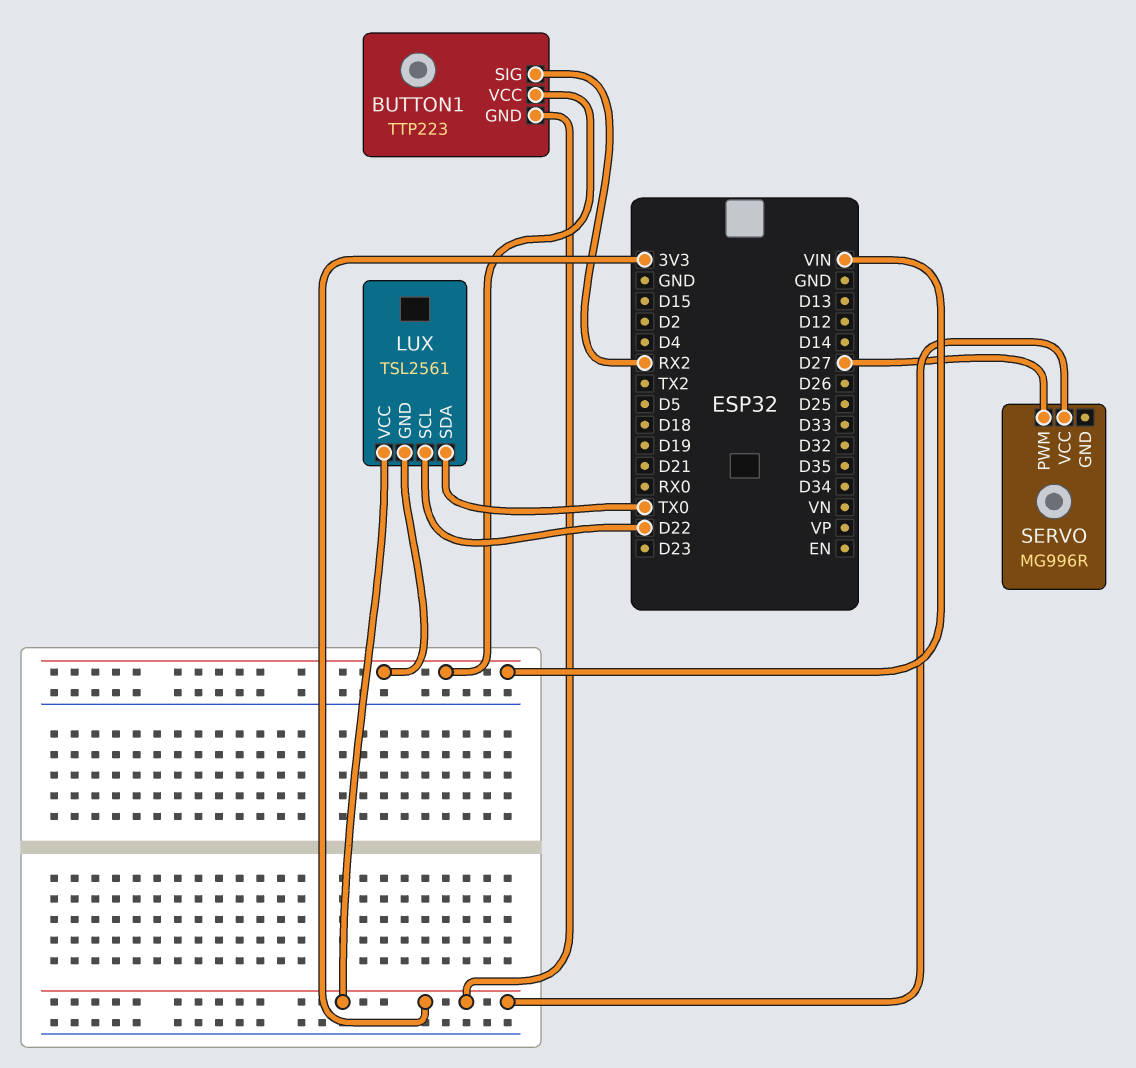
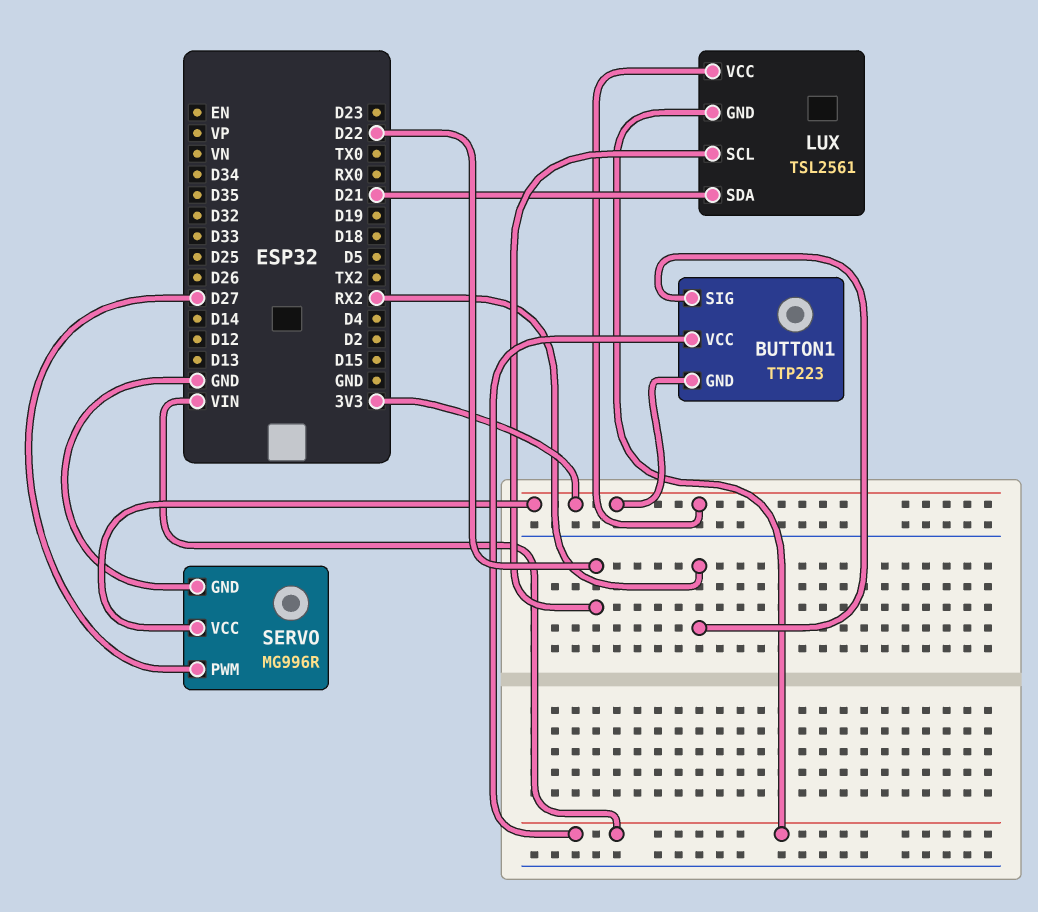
LUX pin SDA: TX0 -> D21
SERVO pin GND: none -> GND

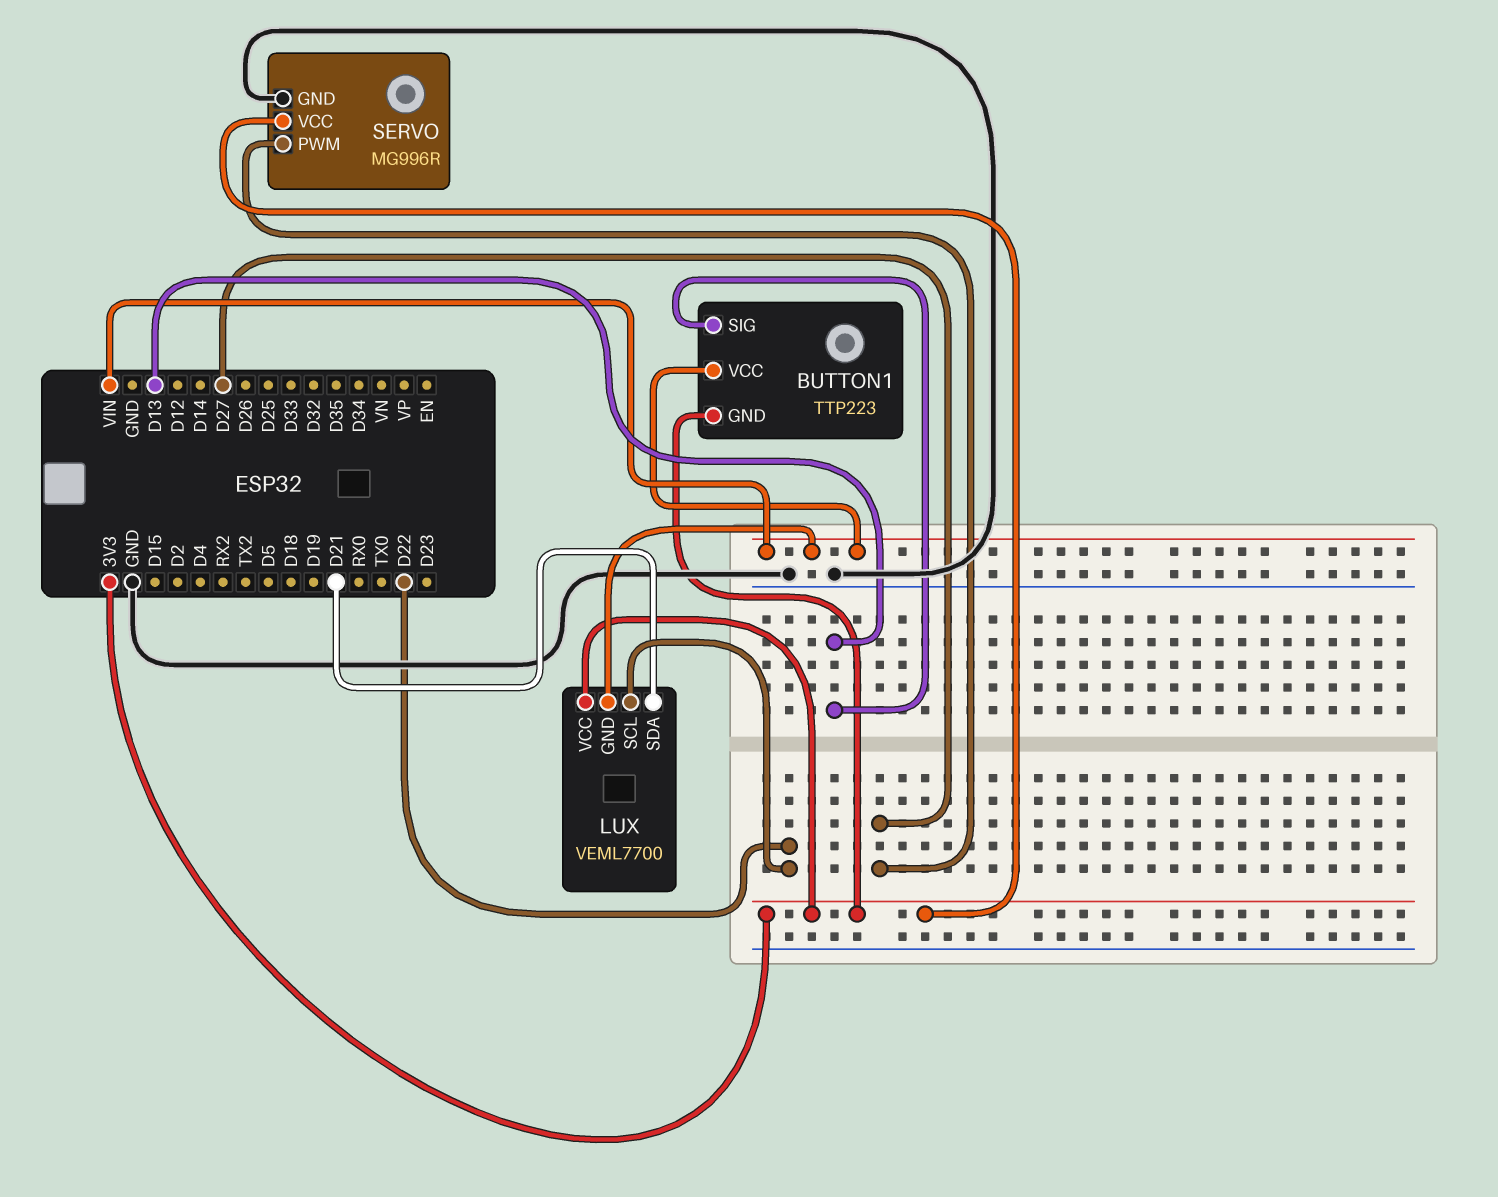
BUTTON1 pin SIG: RX2 -> D13
LUX: TSL2561 -> VEML7700

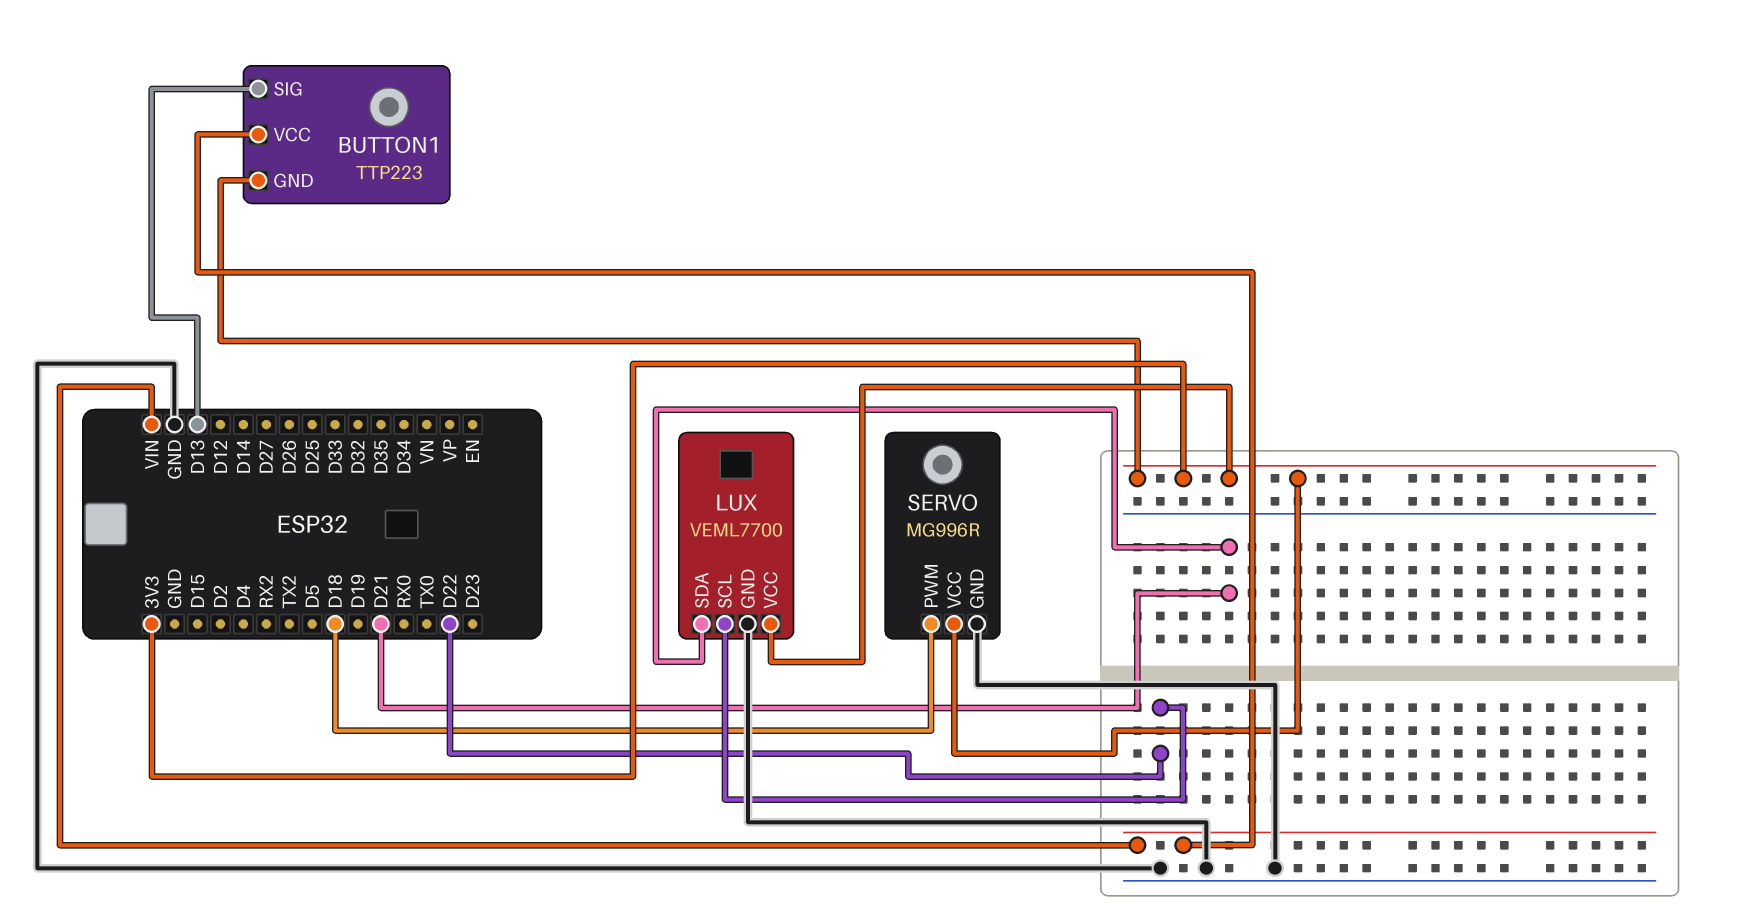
LUX pin GND: VIN -> GND
SERVO pin PWM: D27 -> D18

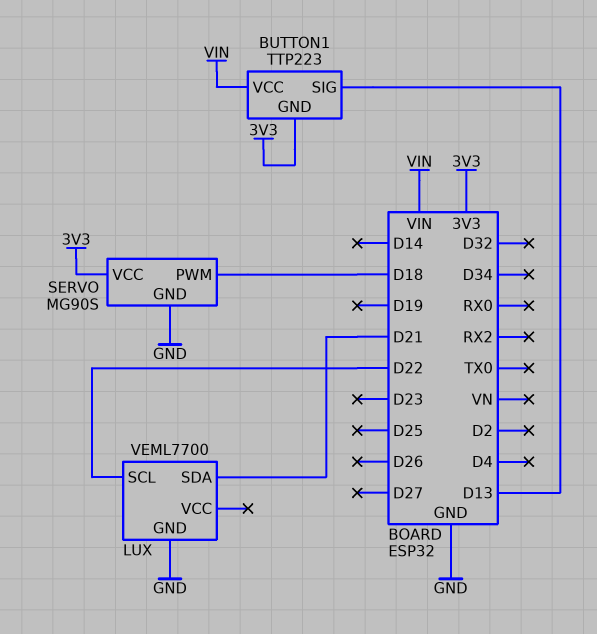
LUX pin VCC: 3V3 -> none
SERVO: MG996R -> MG90S

